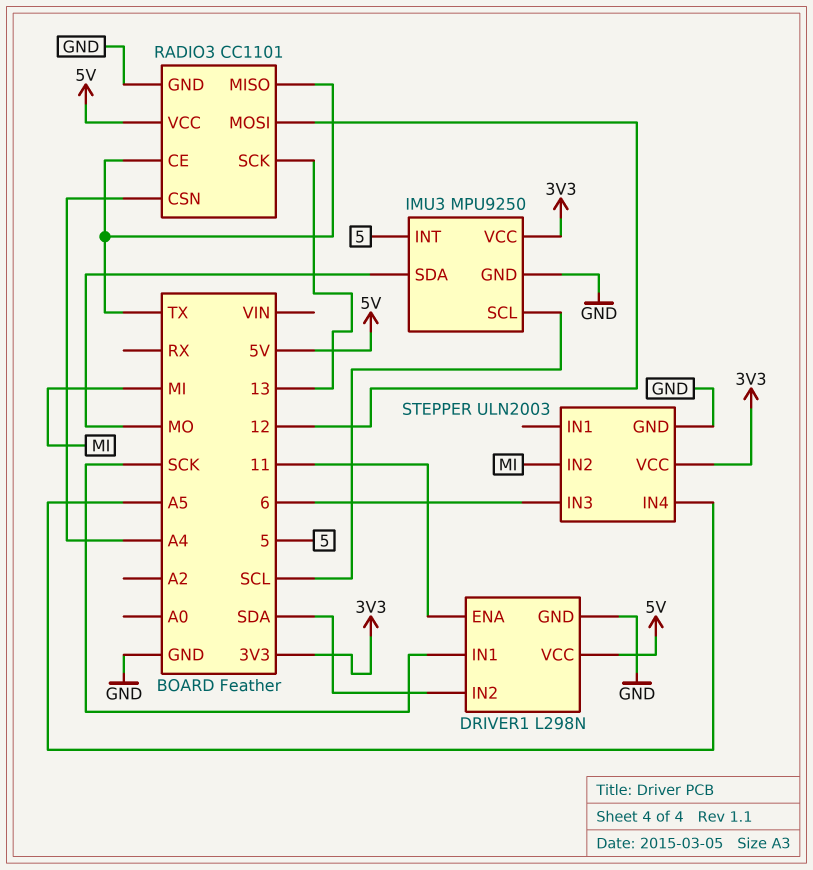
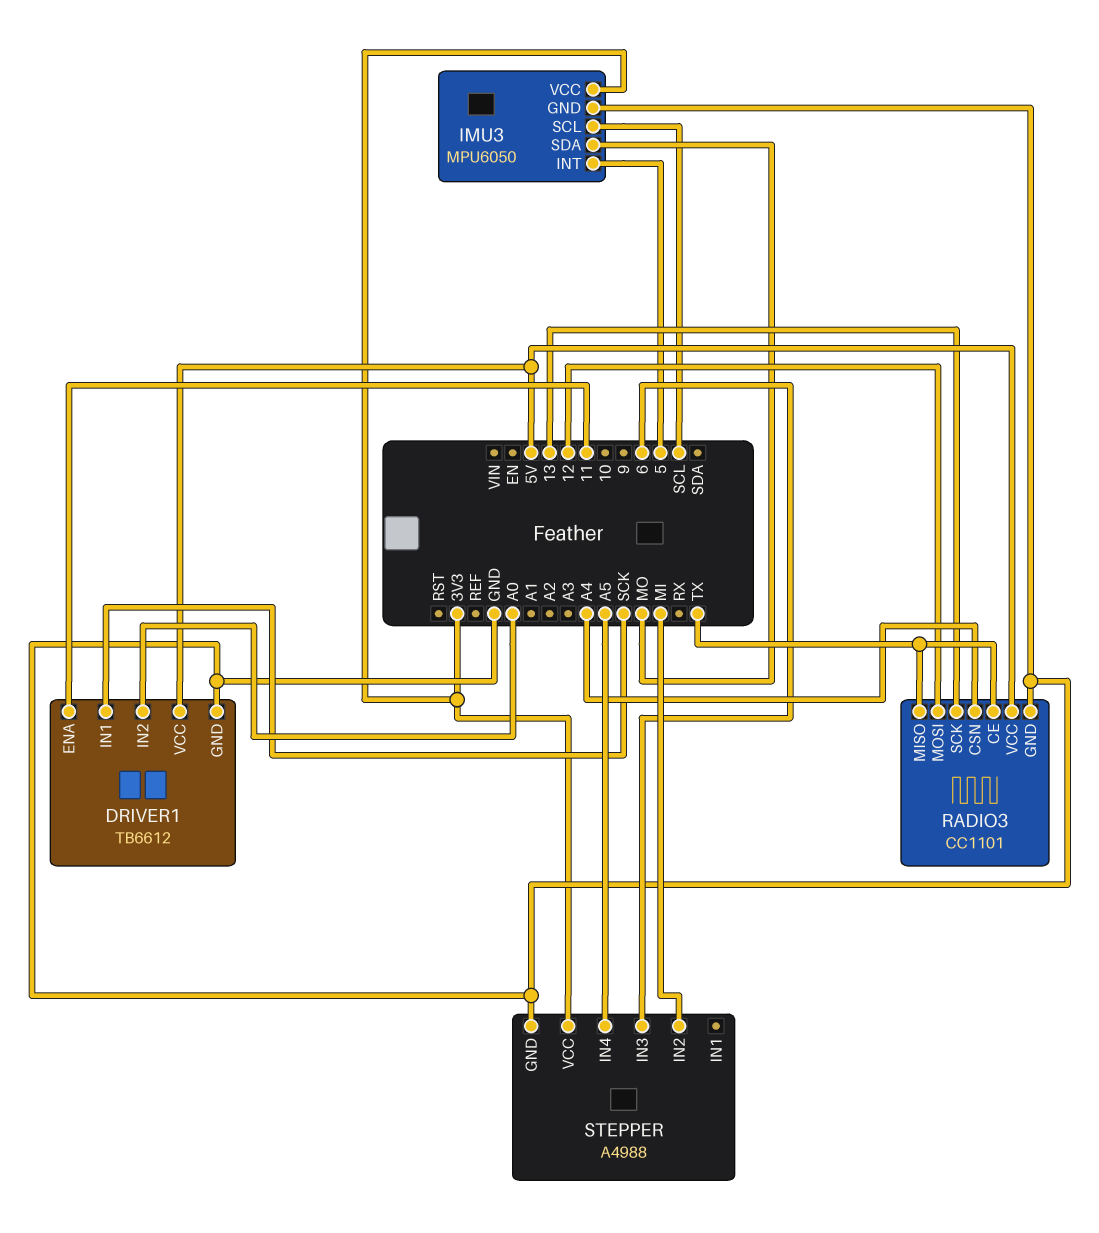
DRIVER1: L298N -> TB6612
DRIVER1 pin IN2: SDA -> A0
IMU3: MPU9250 -> MPU6050
STEPPER: ULN2003 -> A4988

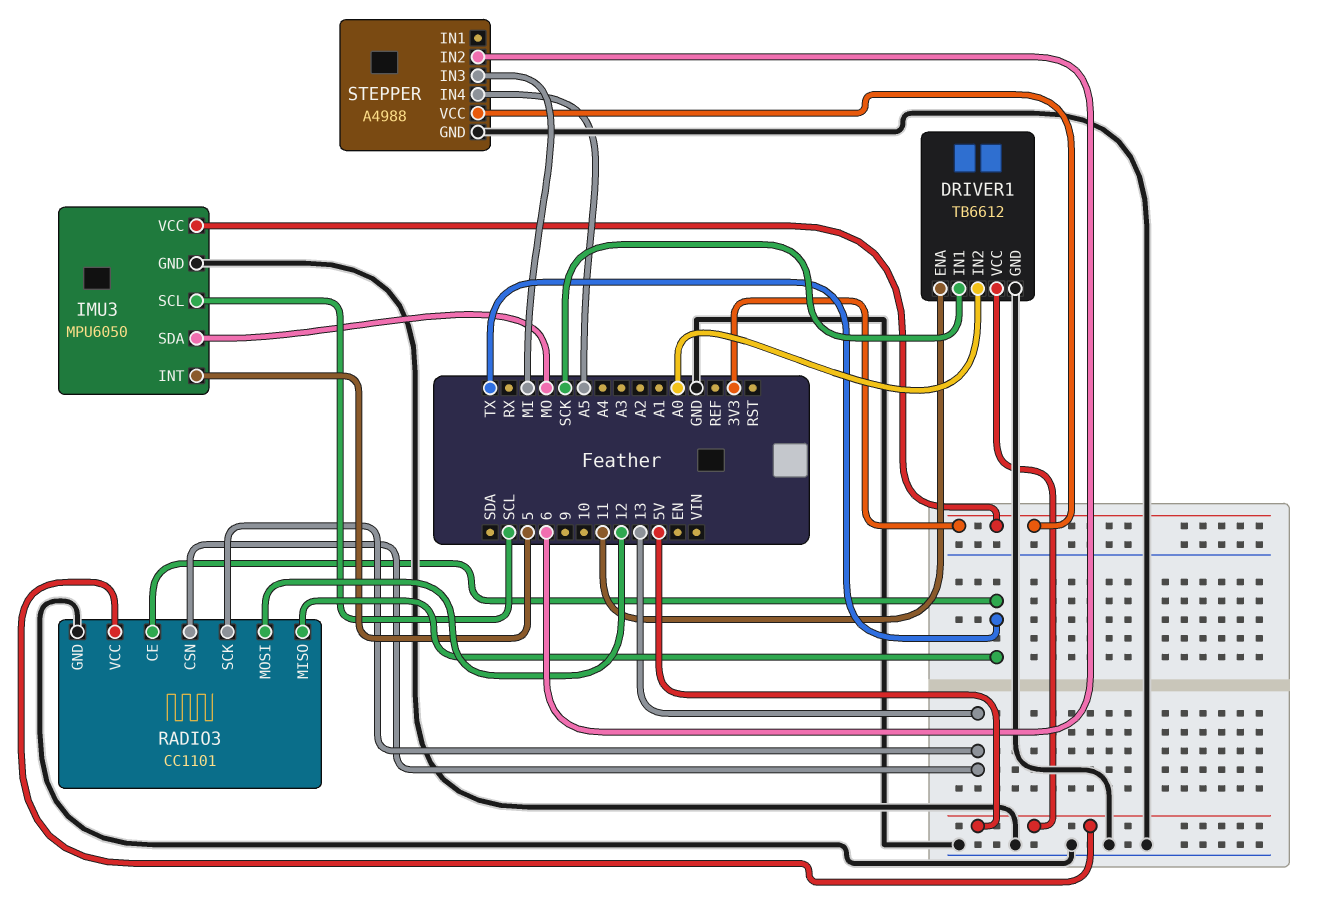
RADIO3 pin CSN: A4 -> 13
STEPPER pin IN2: MI -> 6
STEPPER pin IN3: 6 -> MI

